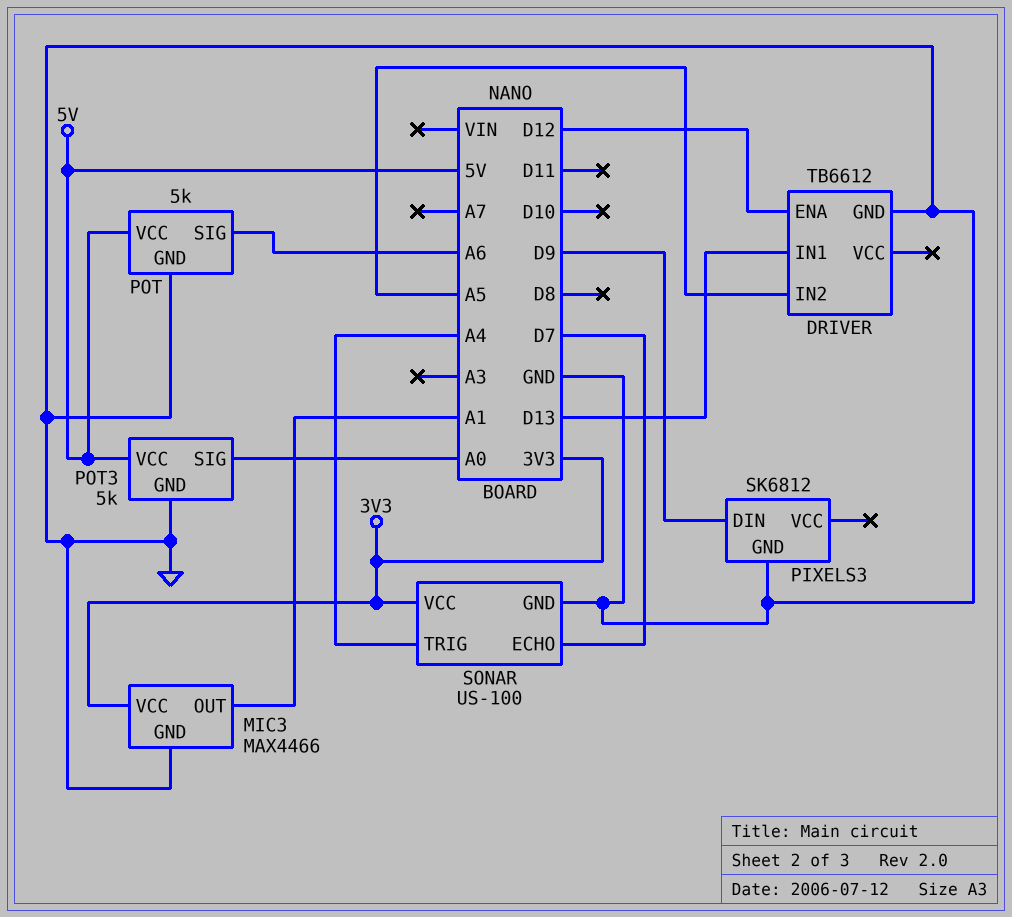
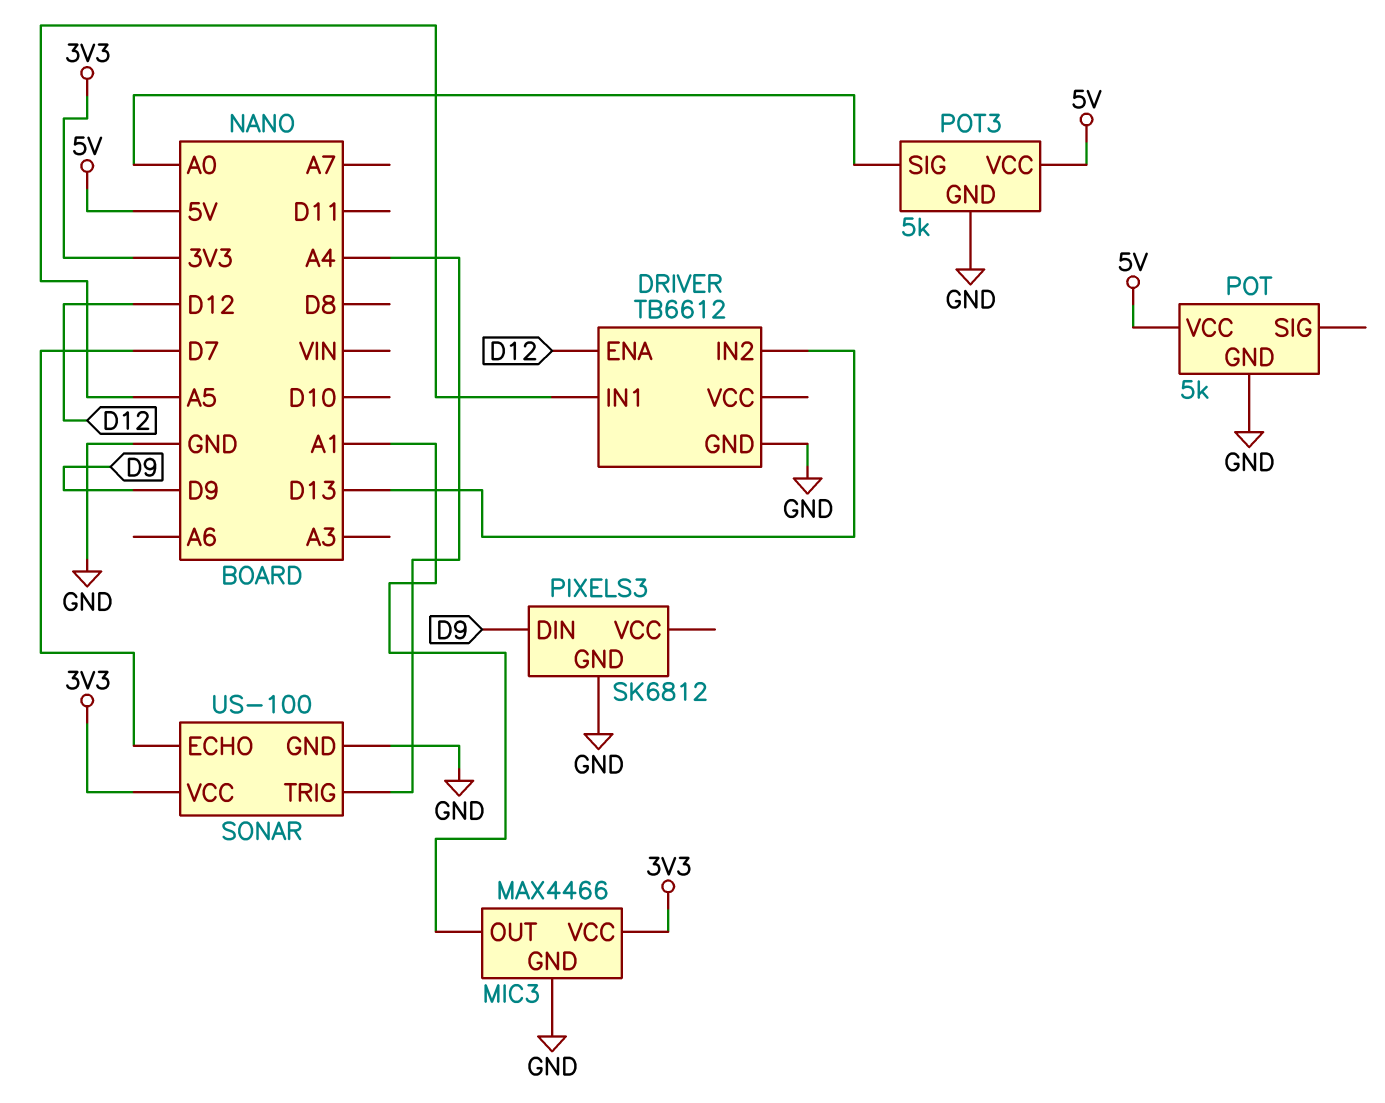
DRIVER pin IN1: D13 -> A5
DRIVER pin IN2: A5 -> D13
POT pin SIG: A6 -> none

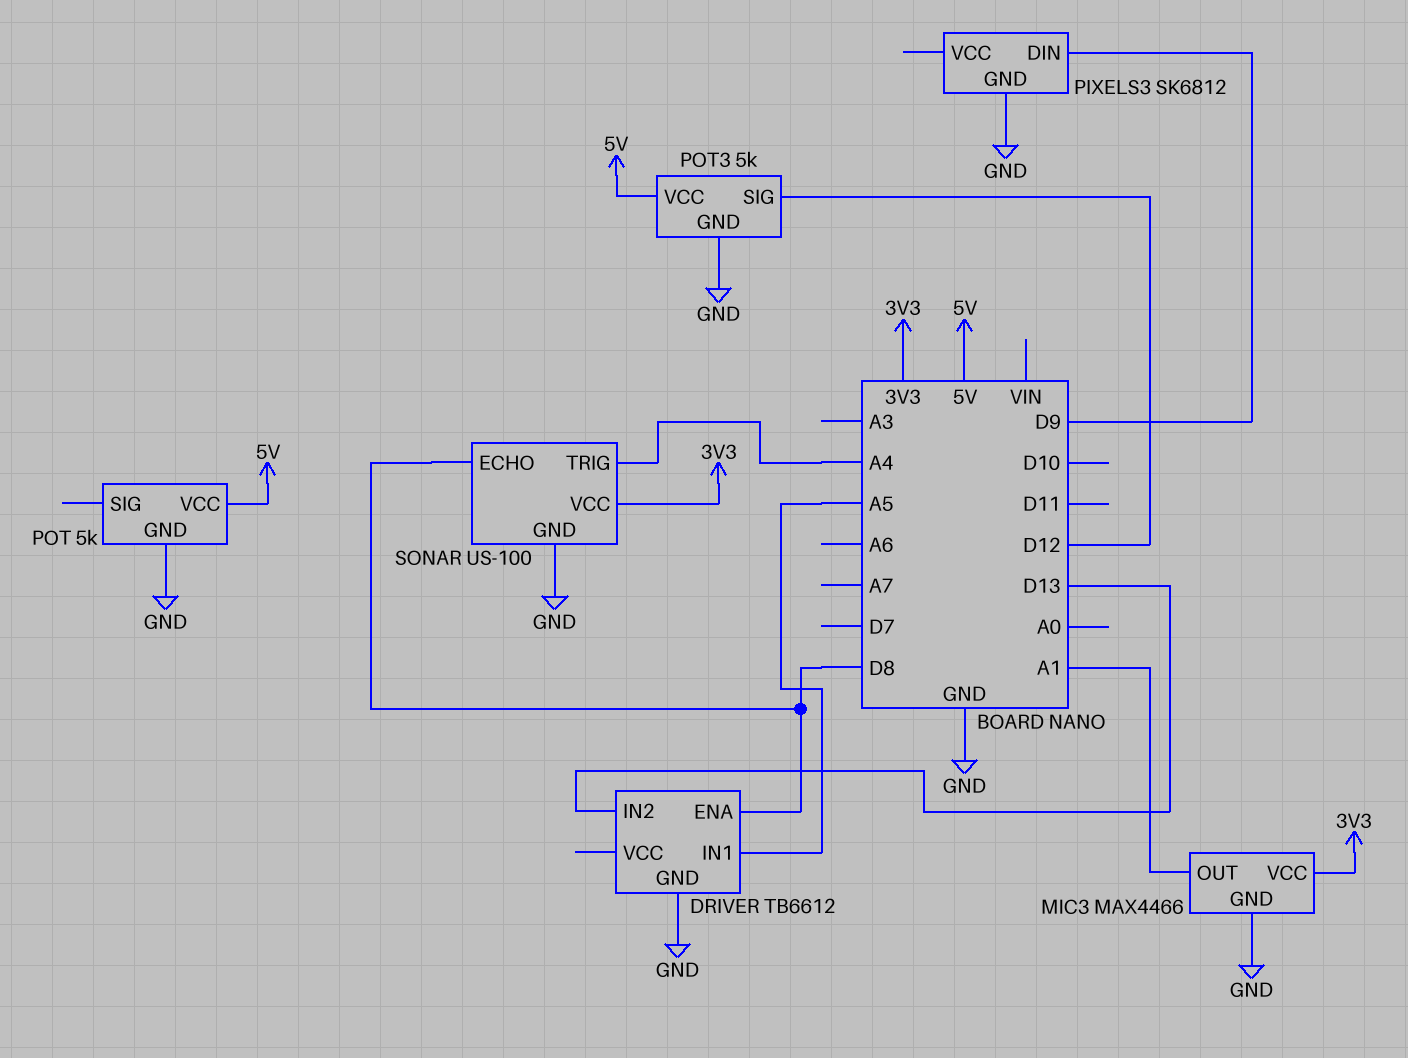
DRIVER pin ENA: D12 -> D8
POT3 pin SIG: A0 -> D12
SONAR pin ECHO: D7 -> D8

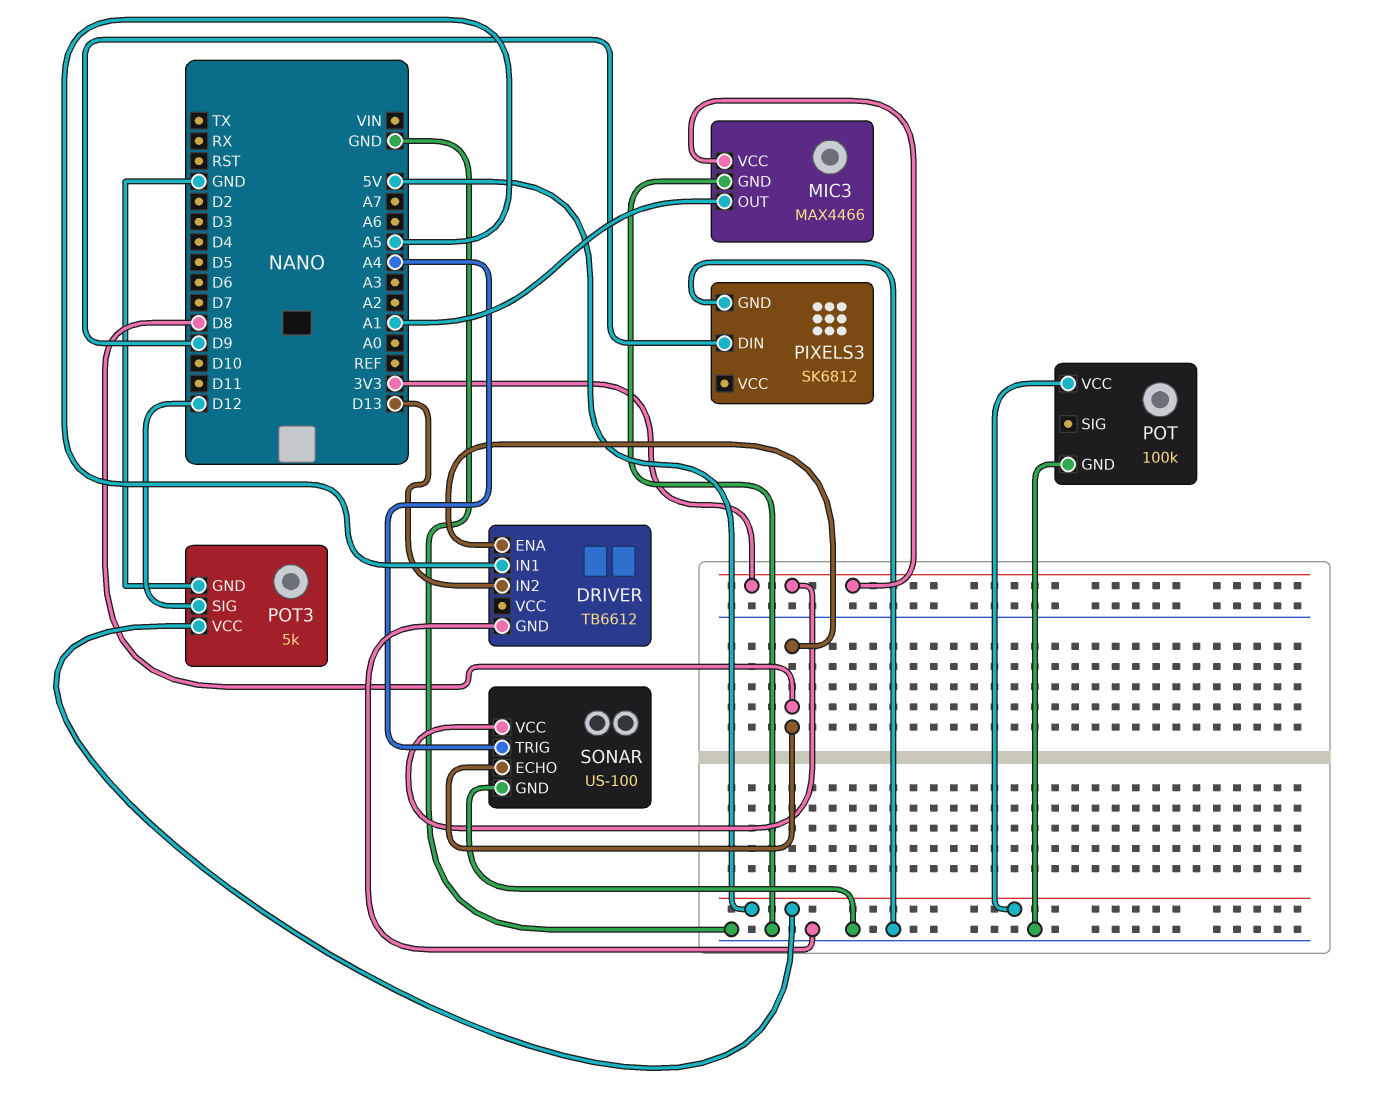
POT: 5k -> 100k

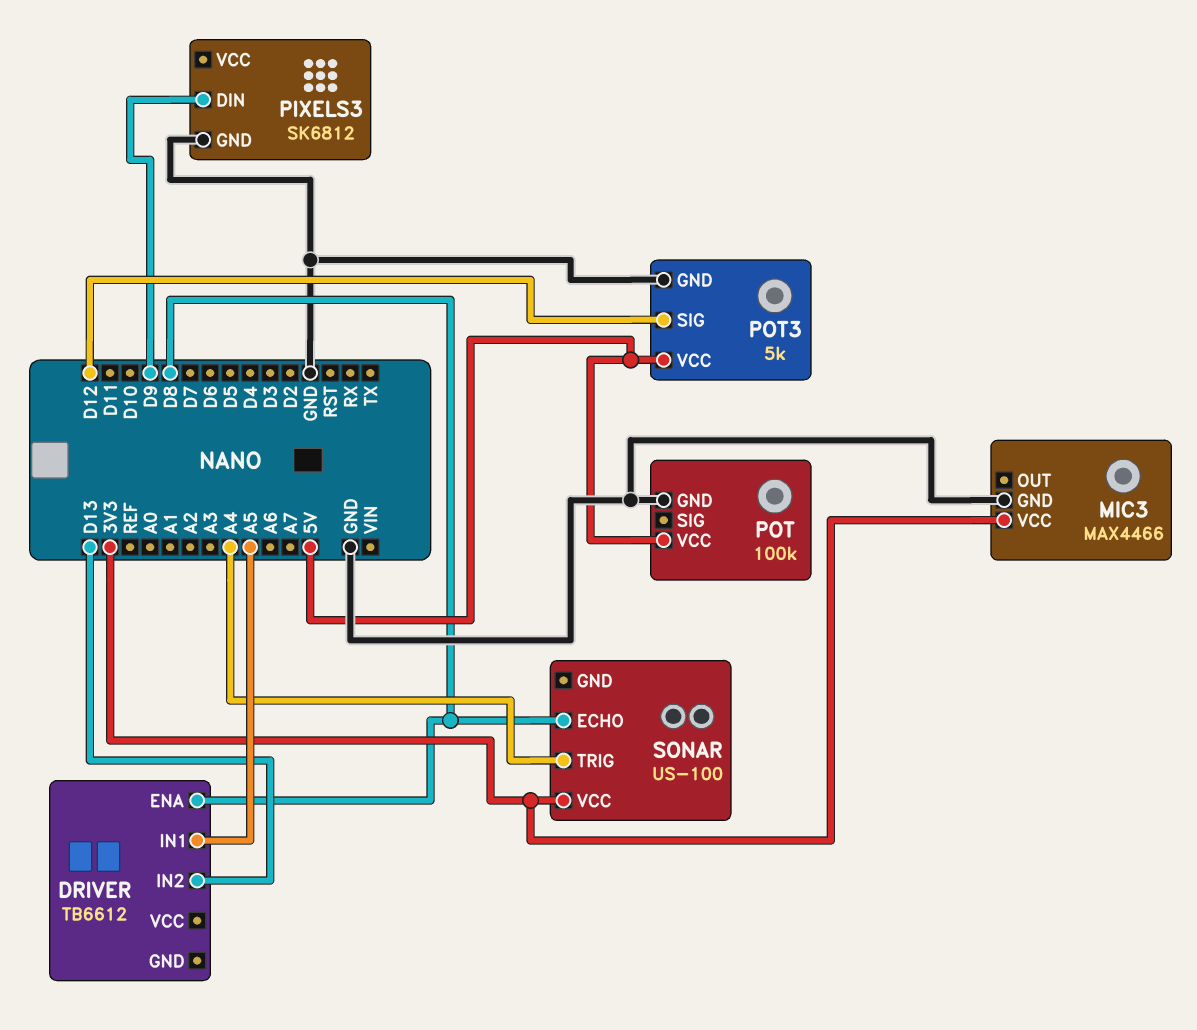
DRIVER pin GND: GND -> none
MIC3 pin OUT: A1 -> none
SONAR pin GND: GND -> none

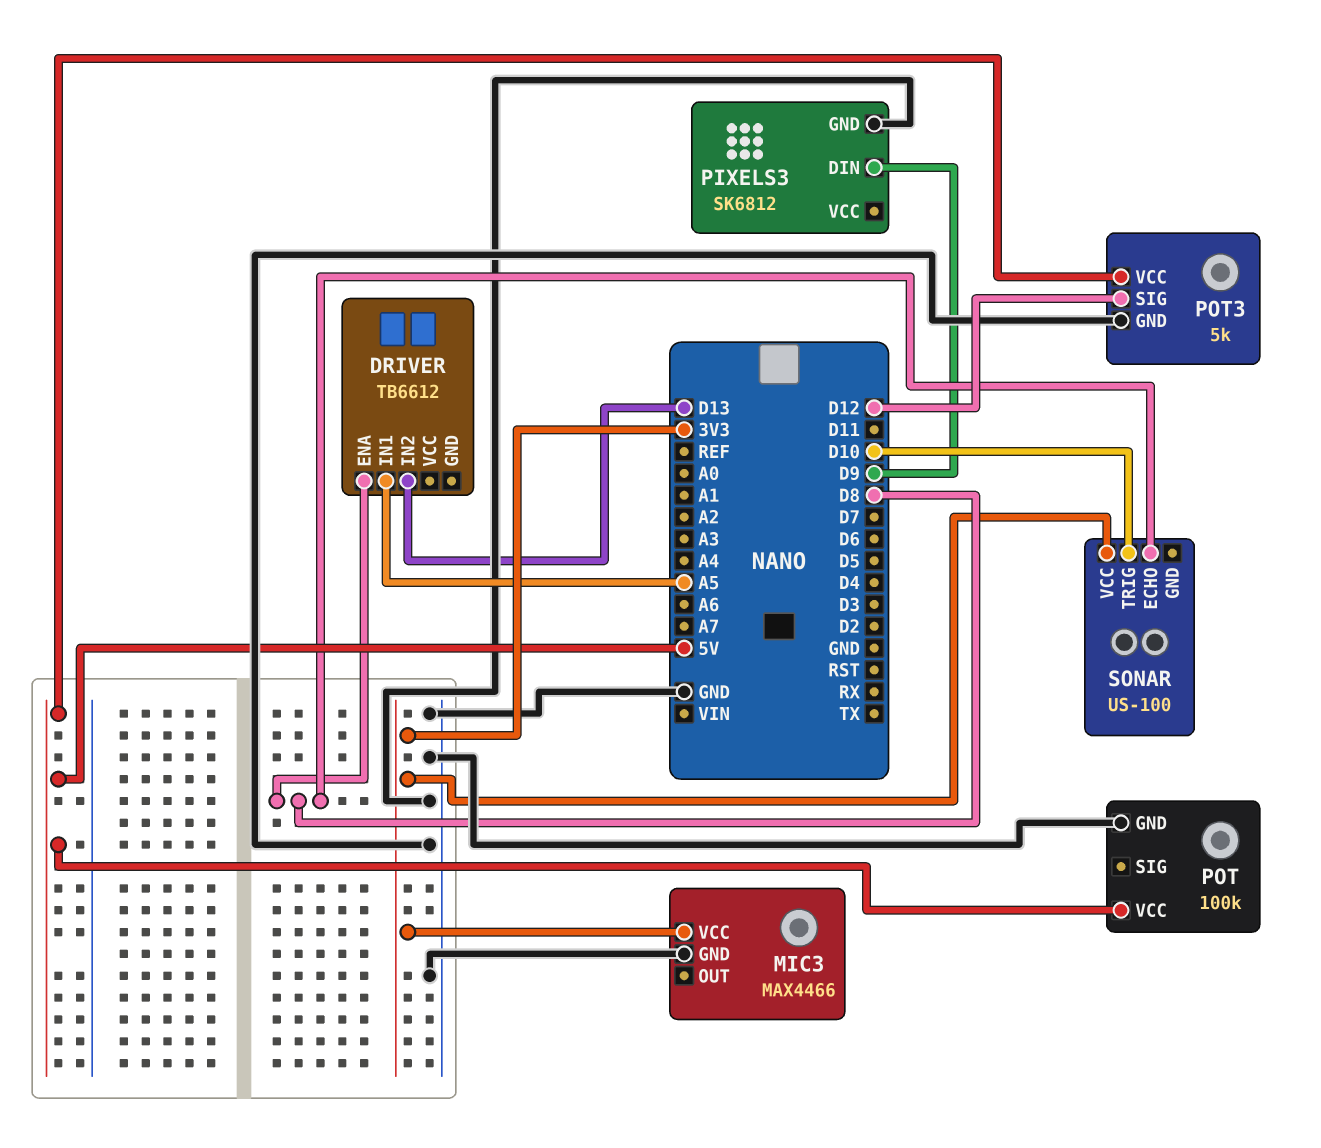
SONAR pin TRIG: A4 -> D10

